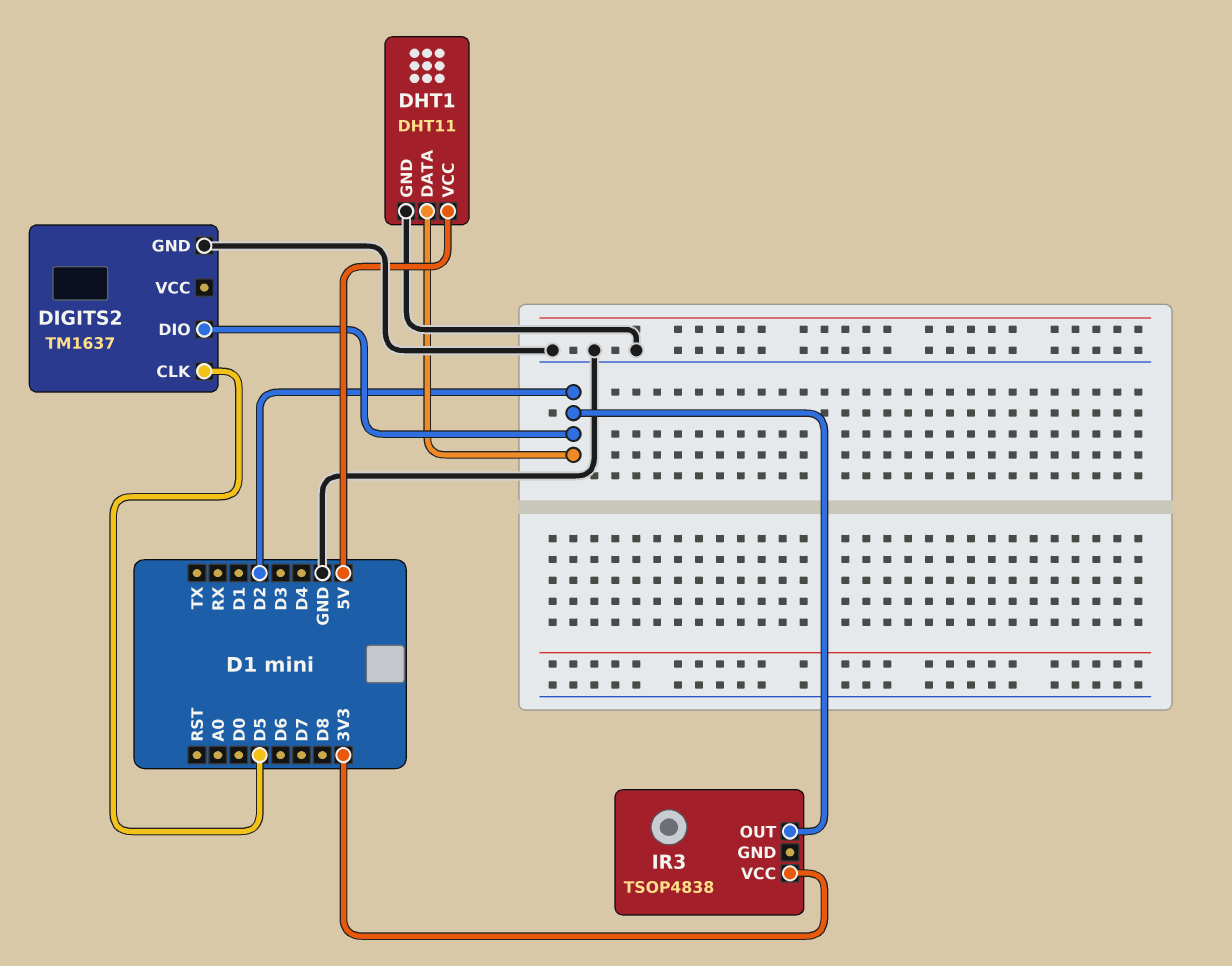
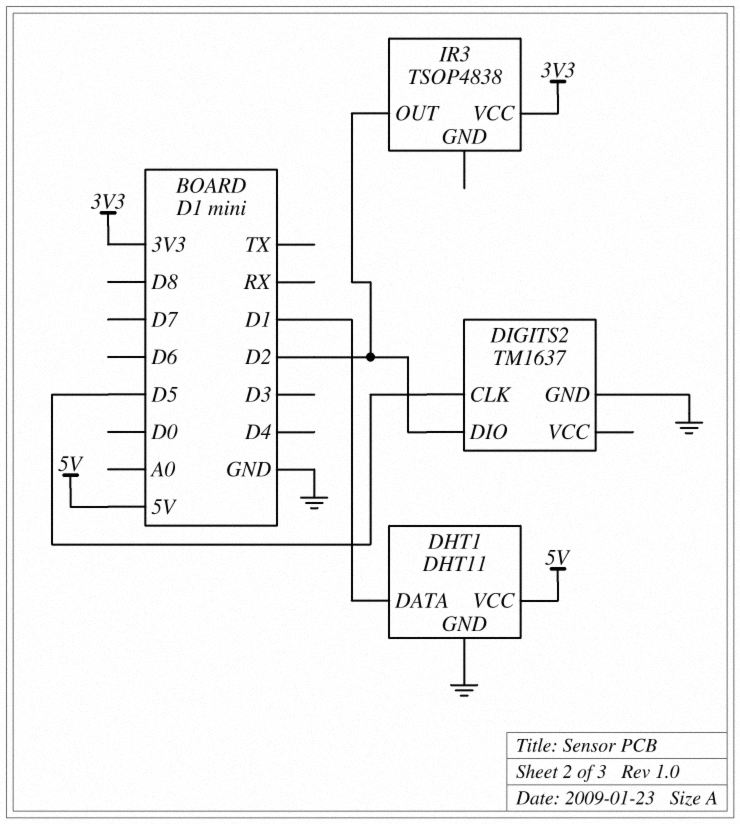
DHT1 pin DATA: D2 -> D1

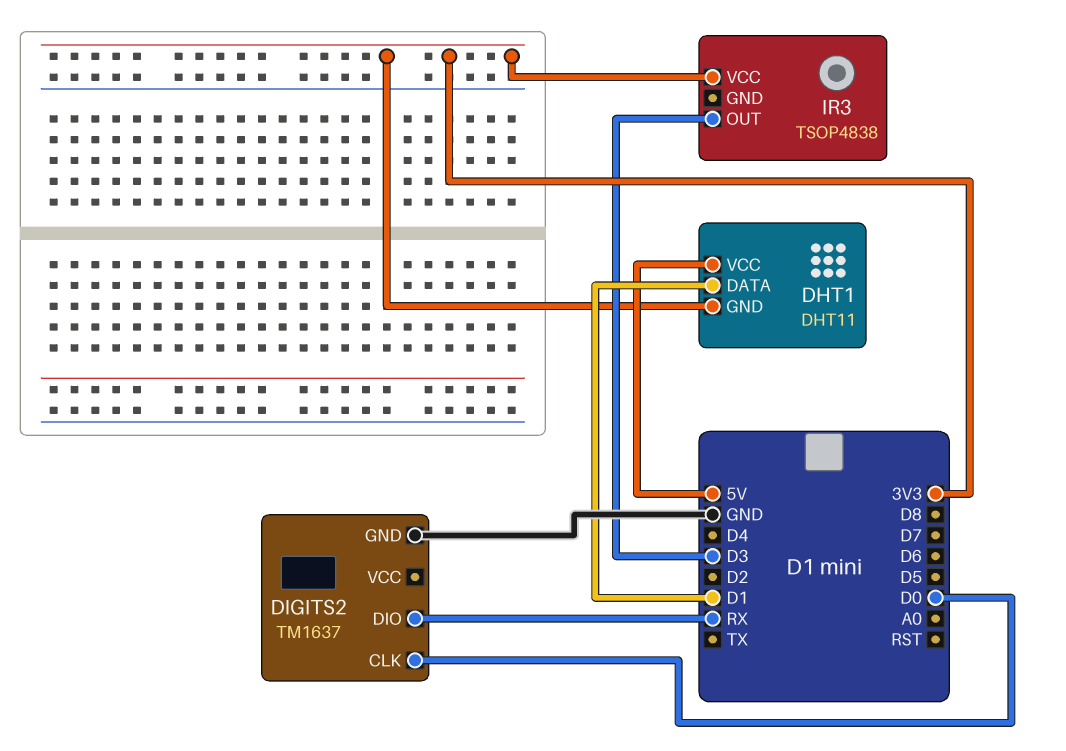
DHT1 pin GND: GND -> 3V3
DIGITS2 pin CLK: D5 -> D0
DIGITS2 pin DIO: D2 -> RX
IR3 pin OUT: D2 -> D3

